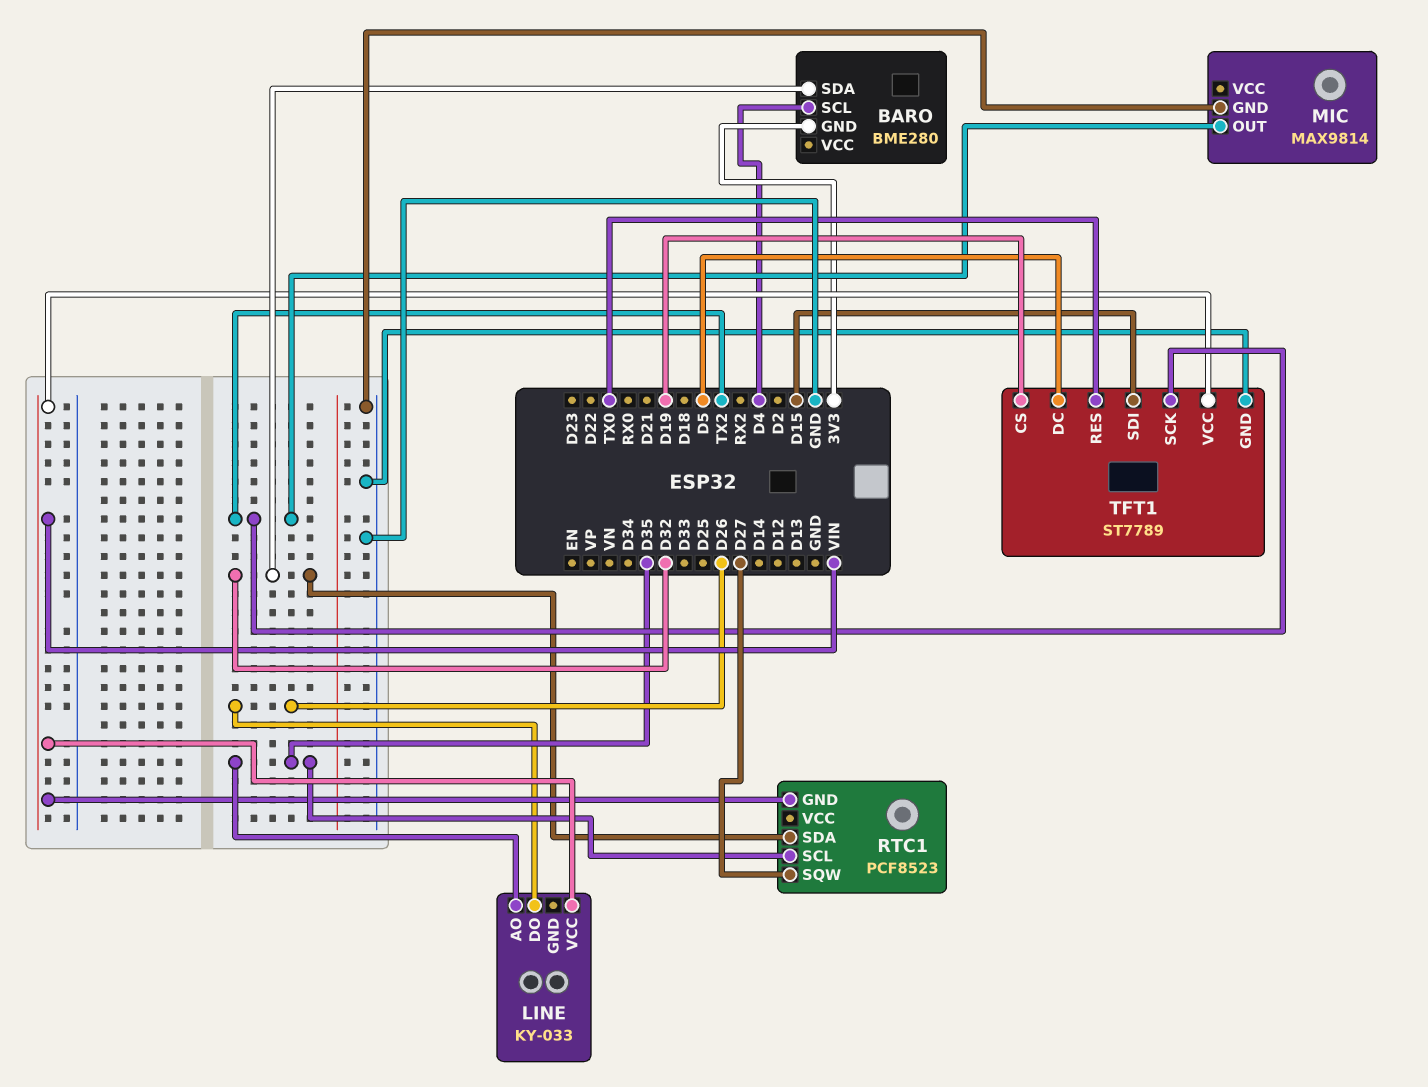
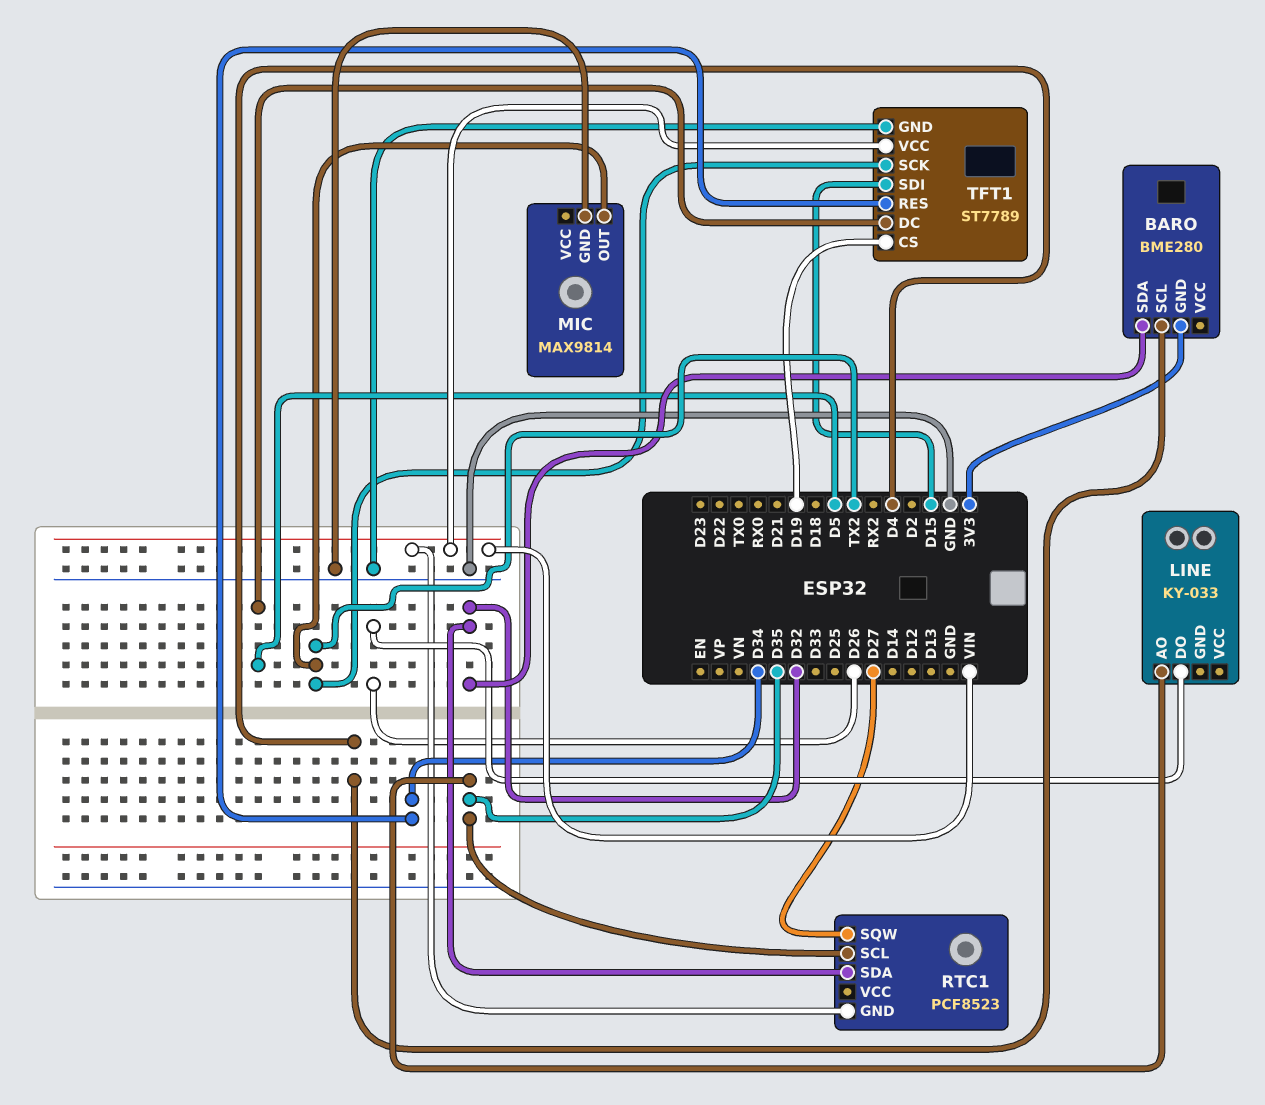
LINE pin VCC: VIN -> none
TFT1 pin RES: TX0 -> D34

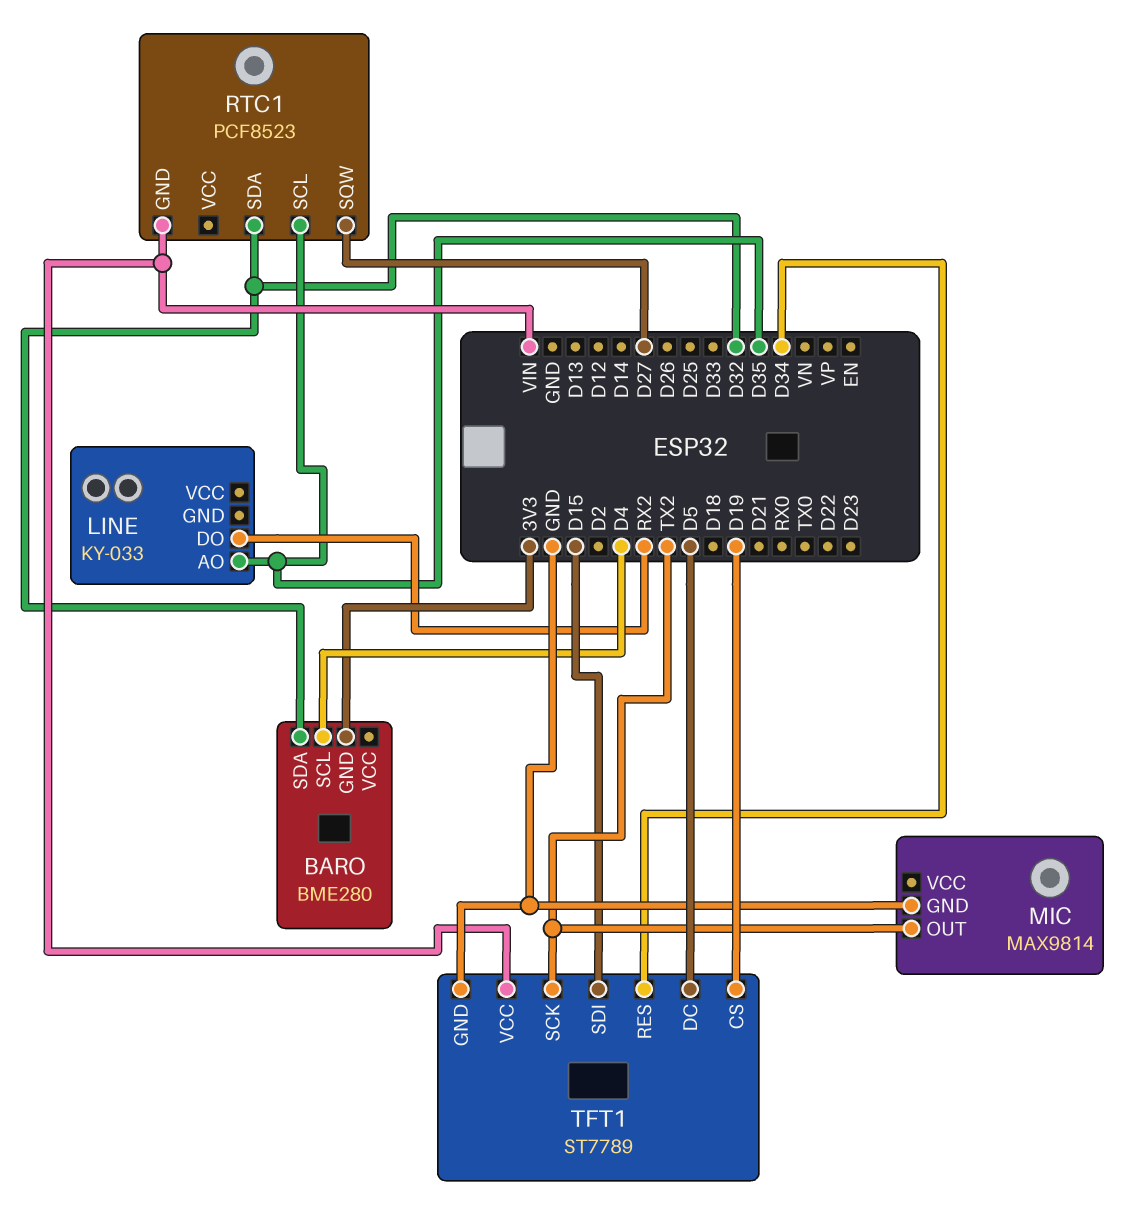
LINE pin DO: D26 -> RX2

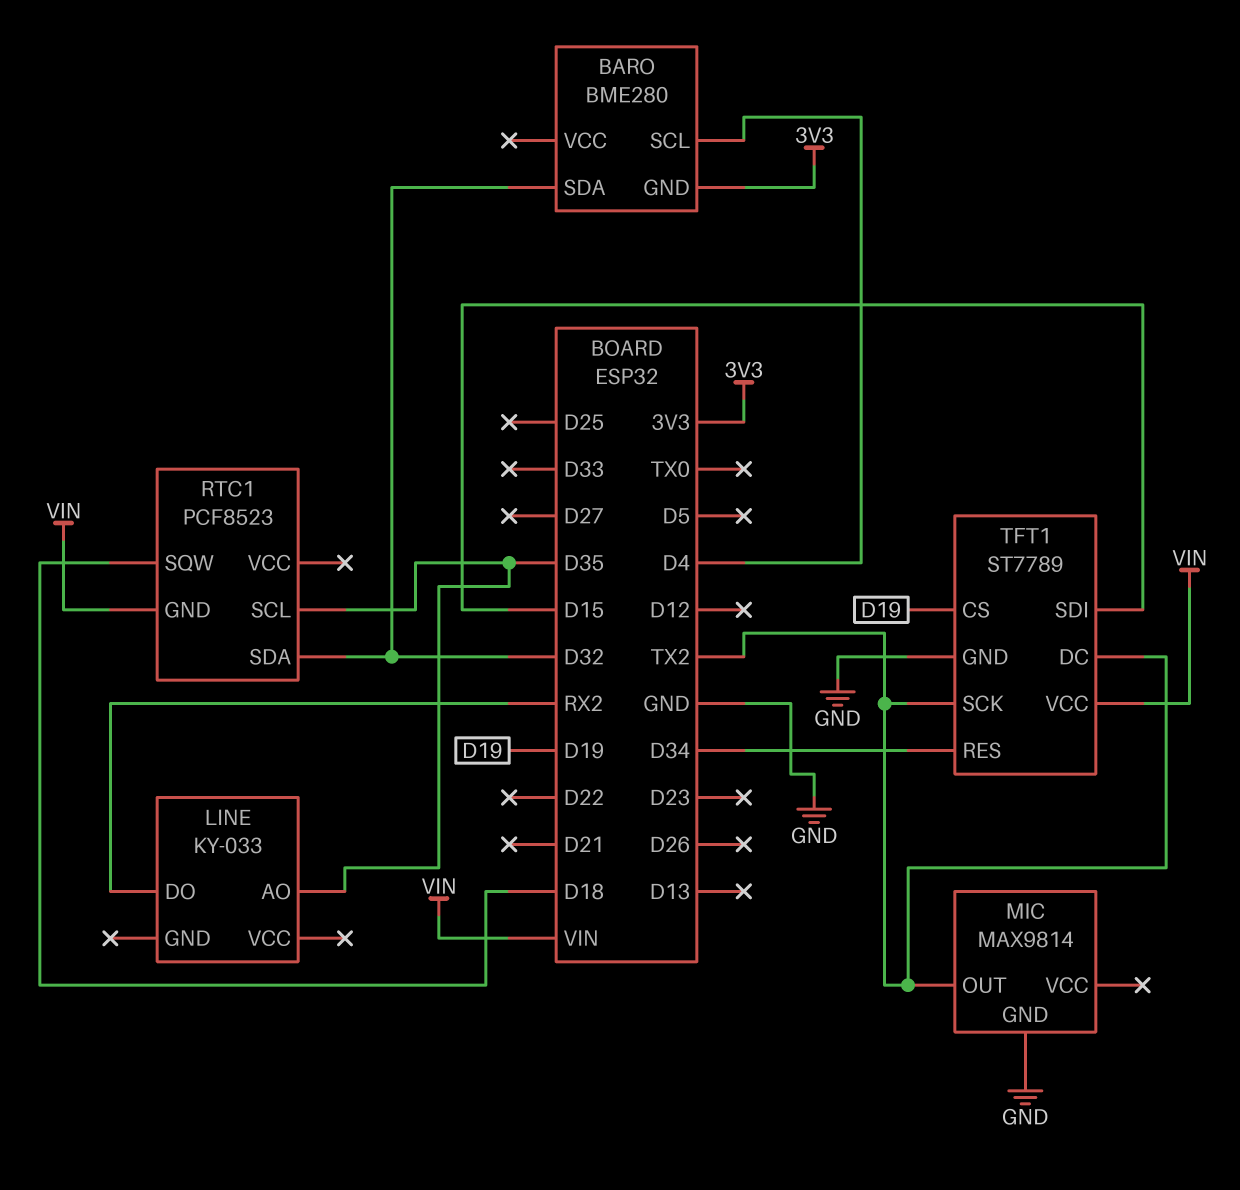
RTC1 pin SQW: D27 -> D18
TFT1 pin DC: D5 -> TX2

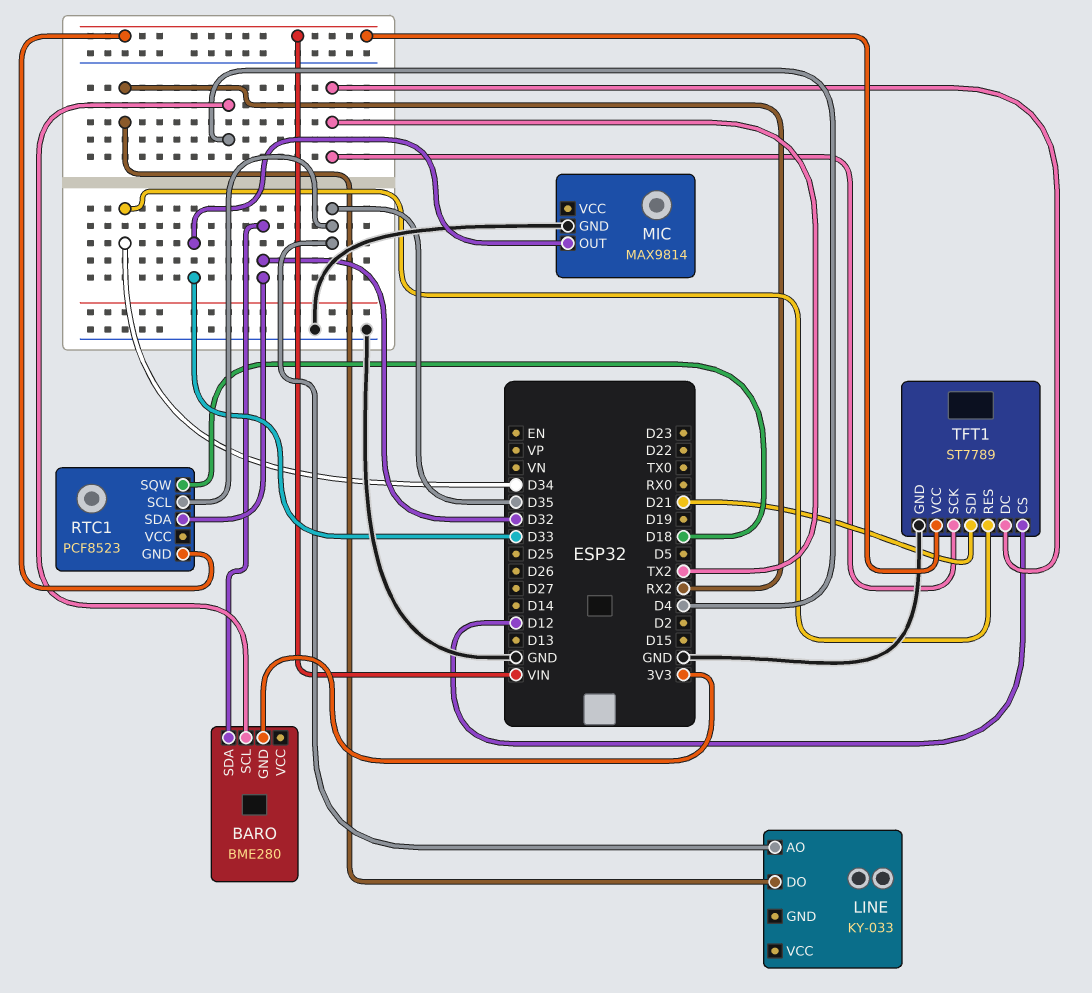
MIC pin OUT: TX2 -> D33
TFT1 pin CS: D19 -> D12
TFT1 pin SDI: D15 -> D21

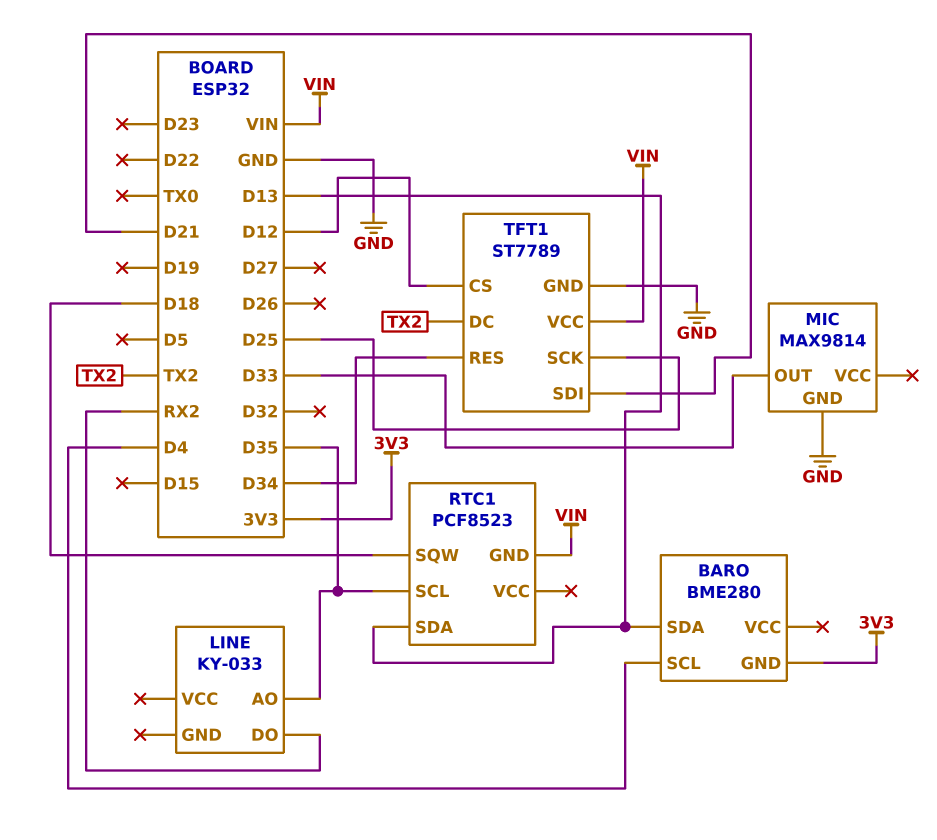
BARO pin SDA: D32 -> D13
RTC1 pin SDA: D32 -> D13
TFT1 pin SCK: TX2 -> D25

